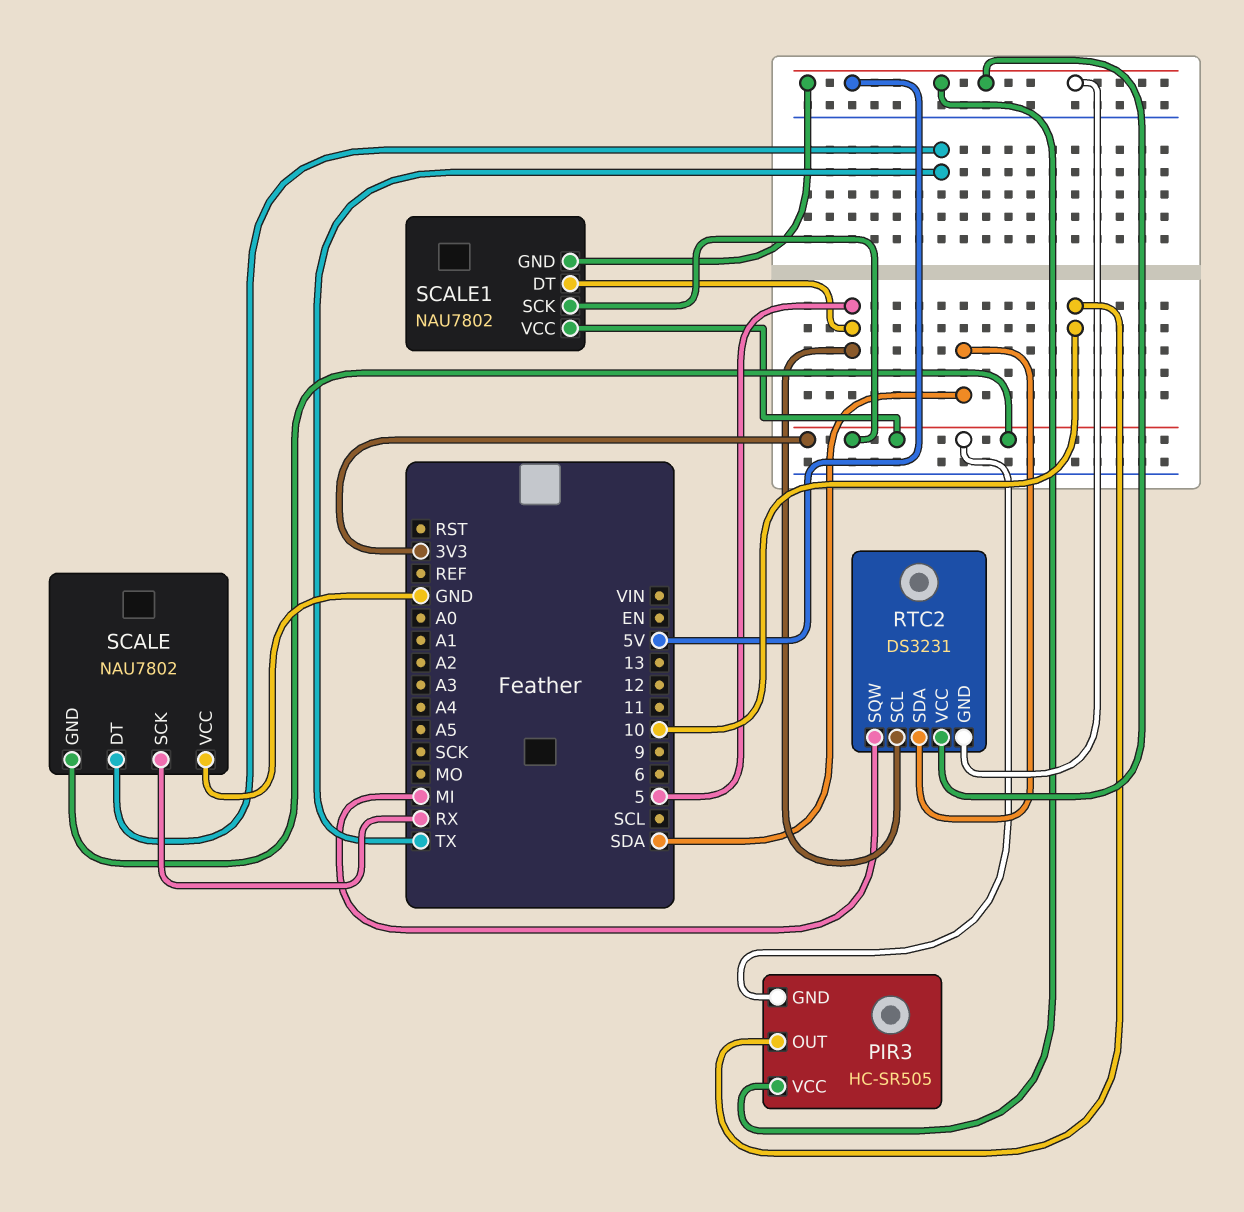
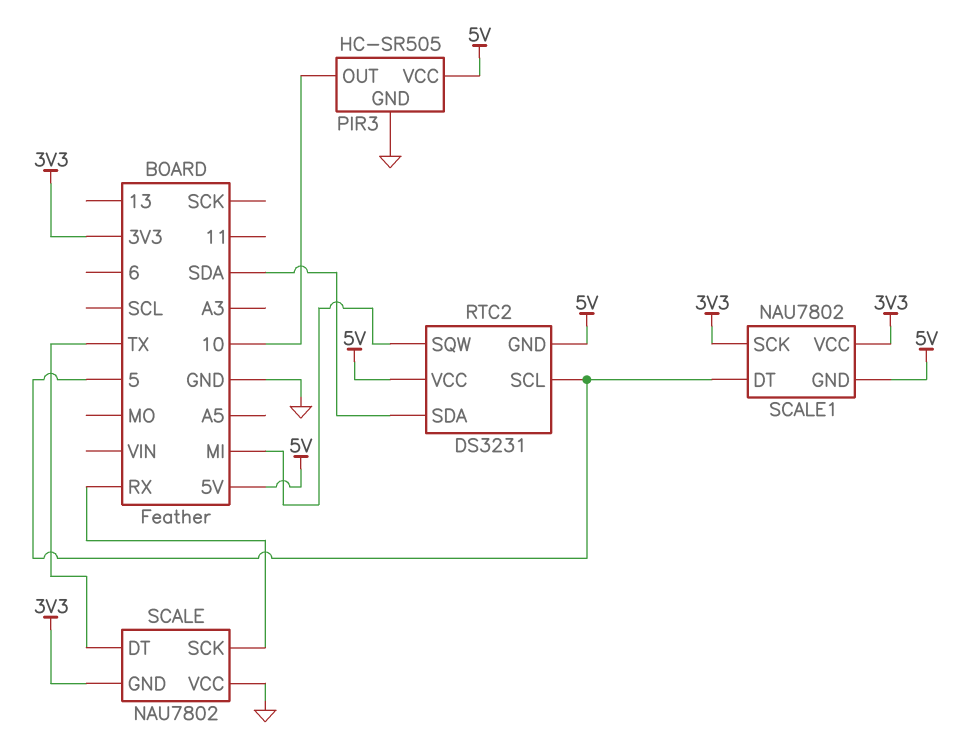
PIR3 pin GND: 3V3 -> GND

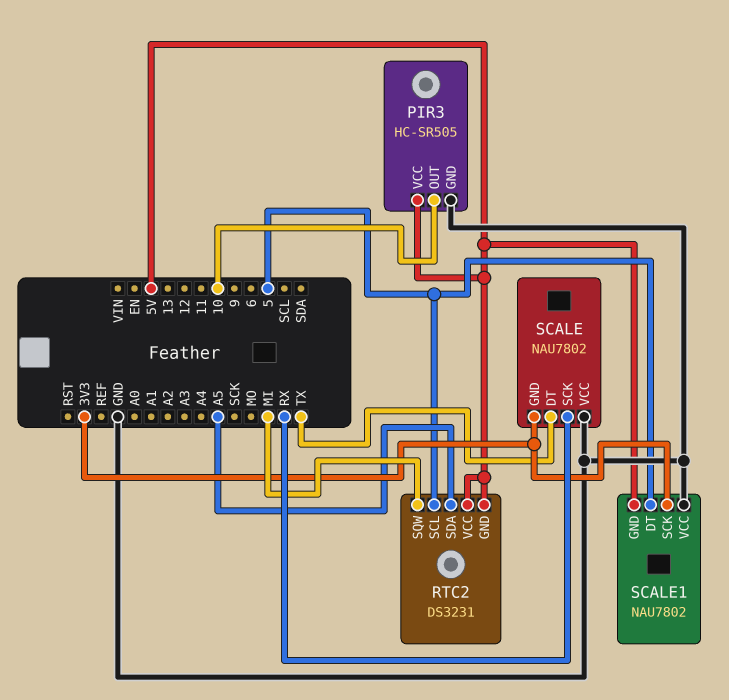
RTC2 pin SDA: SDA -> A5
SCALE1 pin VCC: 3V3 -> GND

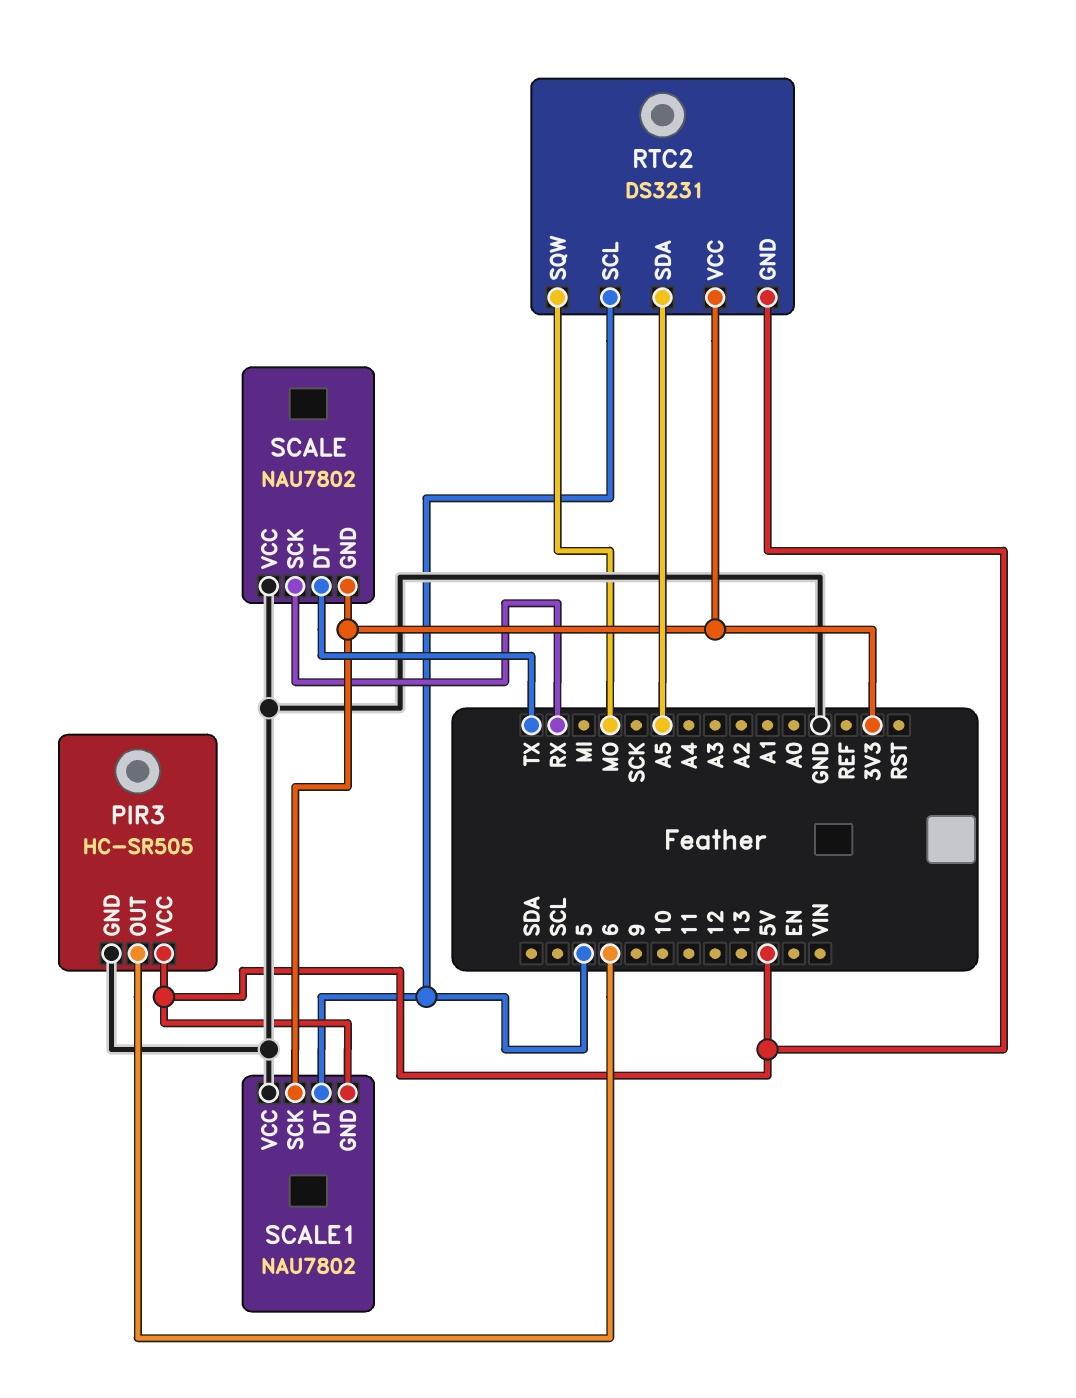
PIR3 pin OUT: 10 -> 6
RTC2 pin SQW: MI -> MO
RTC2 pin VCC: 5V -> 3V3

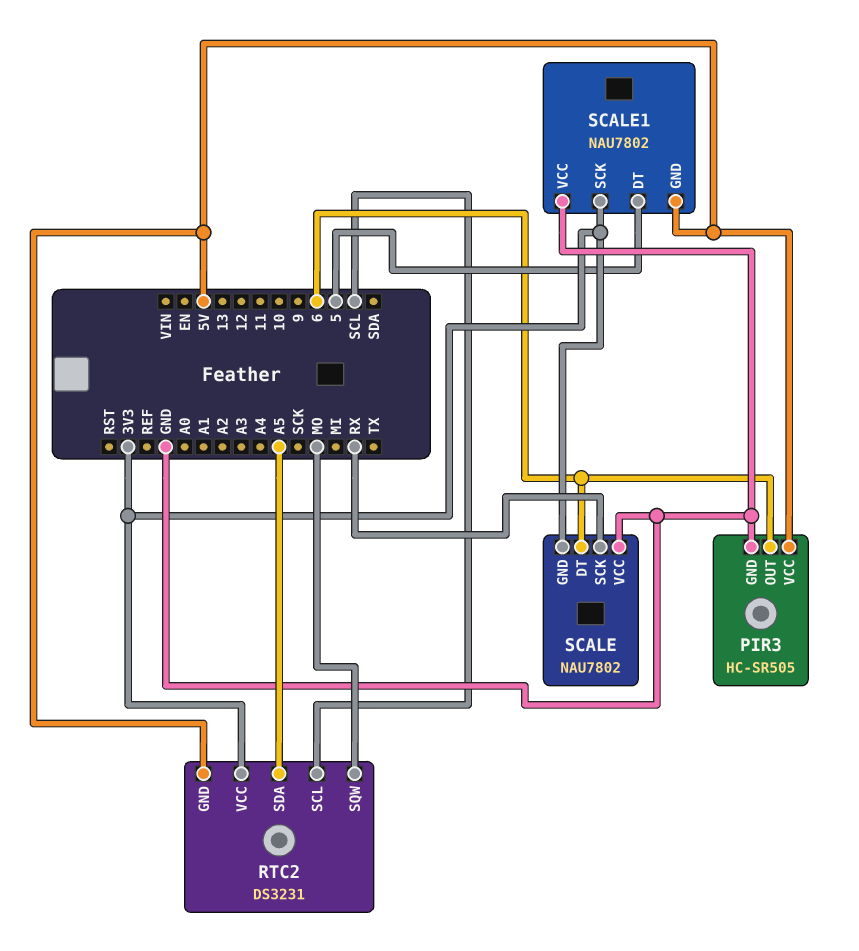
RTC2 pin SCL: 5 -> SCL
SCALE pin DT: TX -> 6

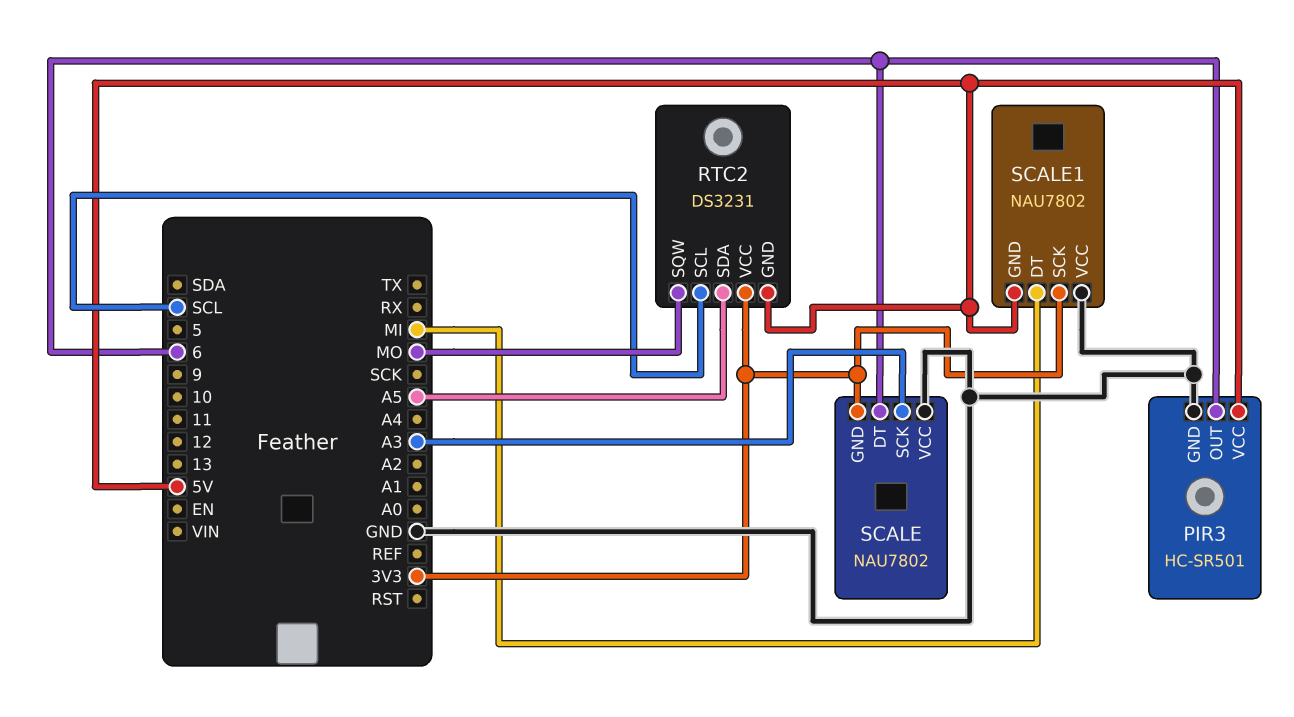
PIR3: HC-SR505 -> HC-SR501
SCALE pin SCK: RX -> A3
SCALE1 pin DT: 5 -> MI

